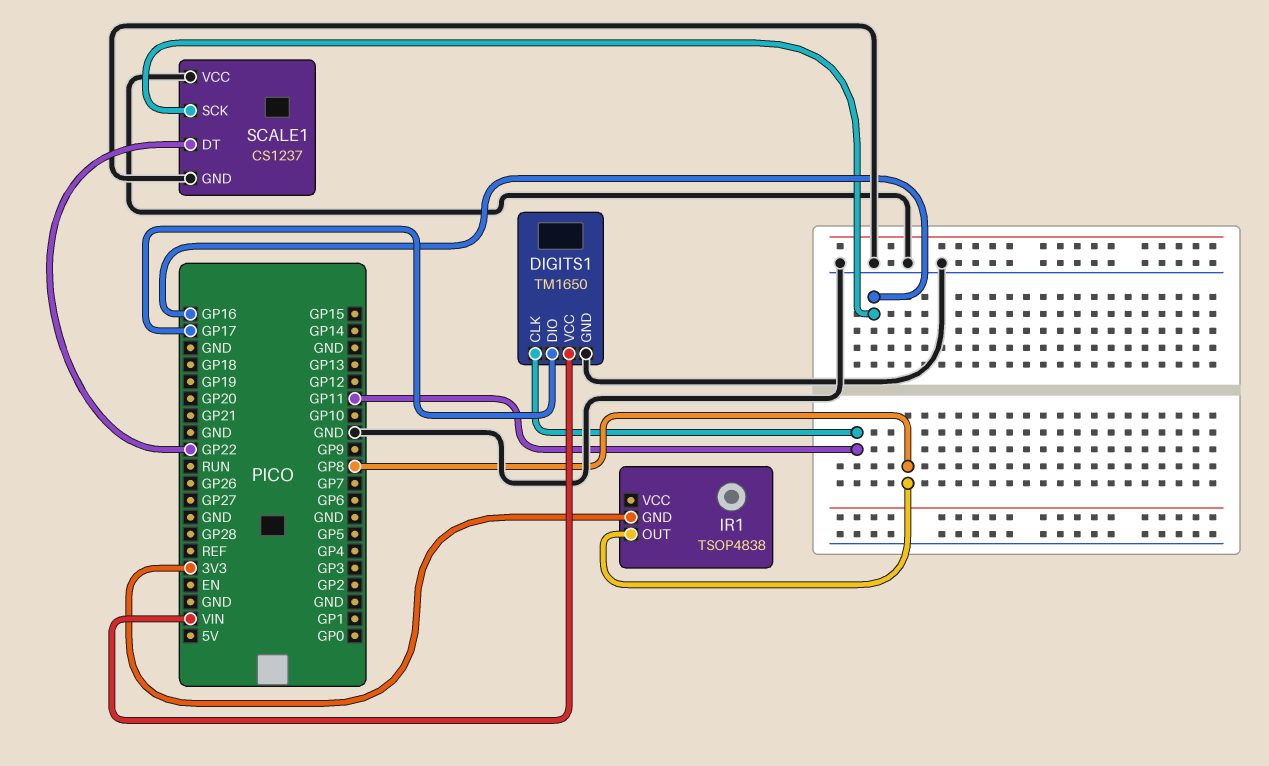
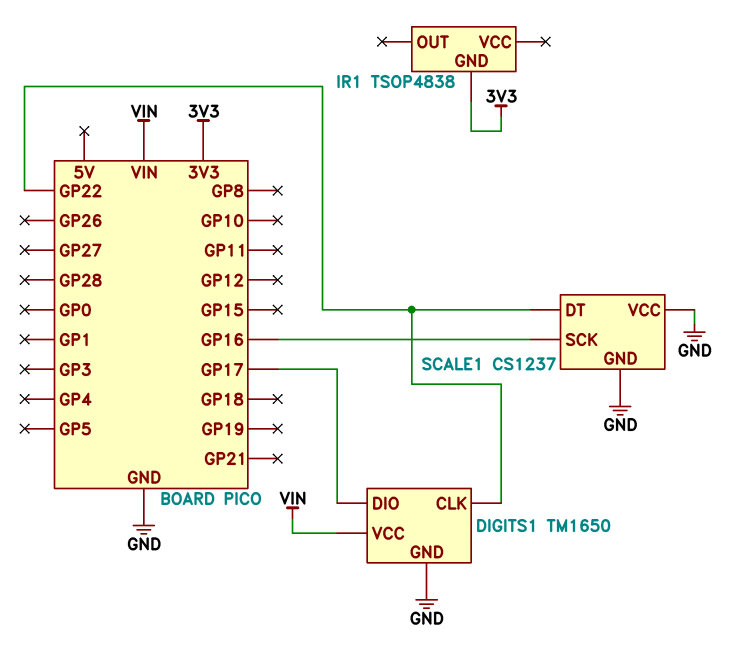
DIGITS1 pin CLK: GP11 -> GP22
IR1 pin OUT: GP8 -> none

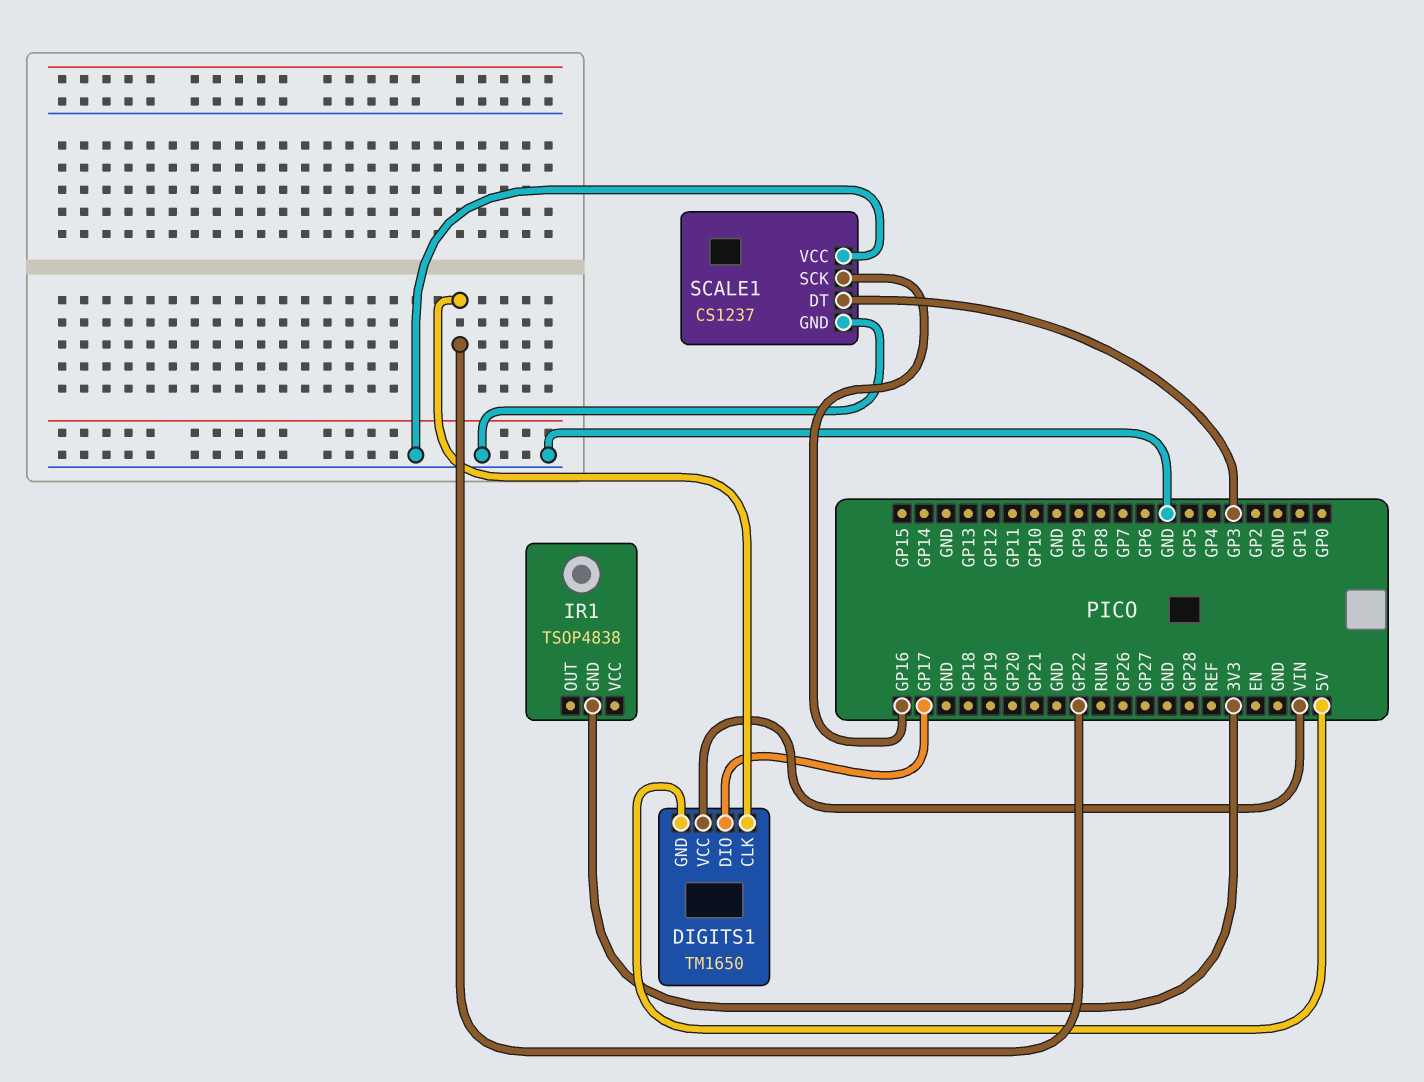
DIGITS1 pin GND: GND -> 5V
SCALE1 pin DT: GP22 -> GP3

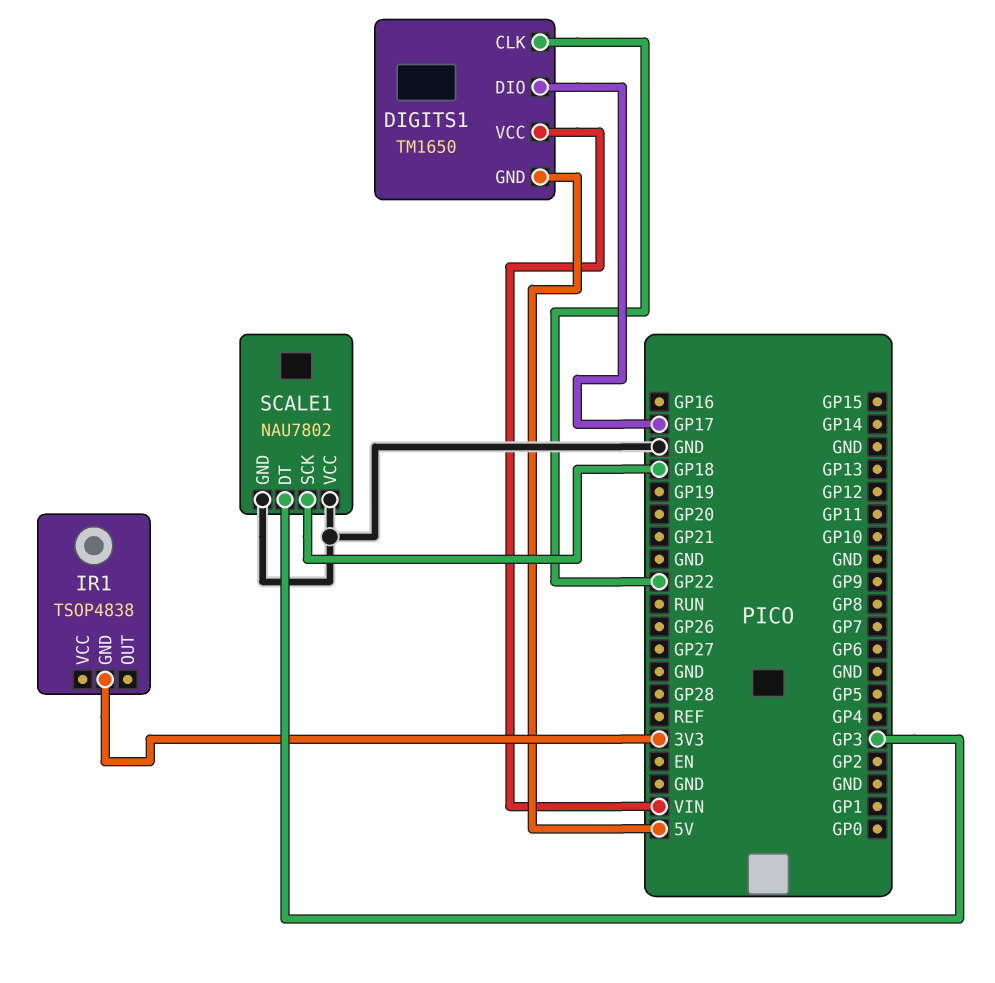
SCALE1: CS1237 -> NAU7802
SCALE1 pin SCK: GP16 -> GP18

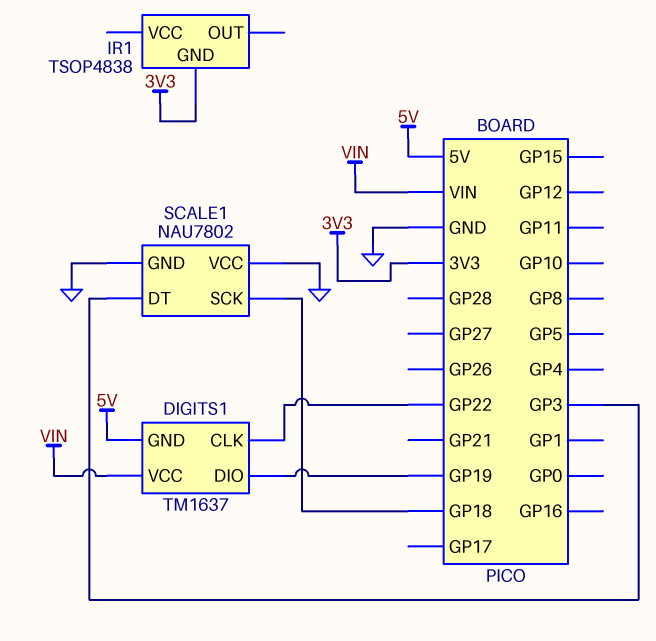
DIGITS1: TM1650 -> TM1637
DIGITS1 pin DIO: GP17 -> GP19

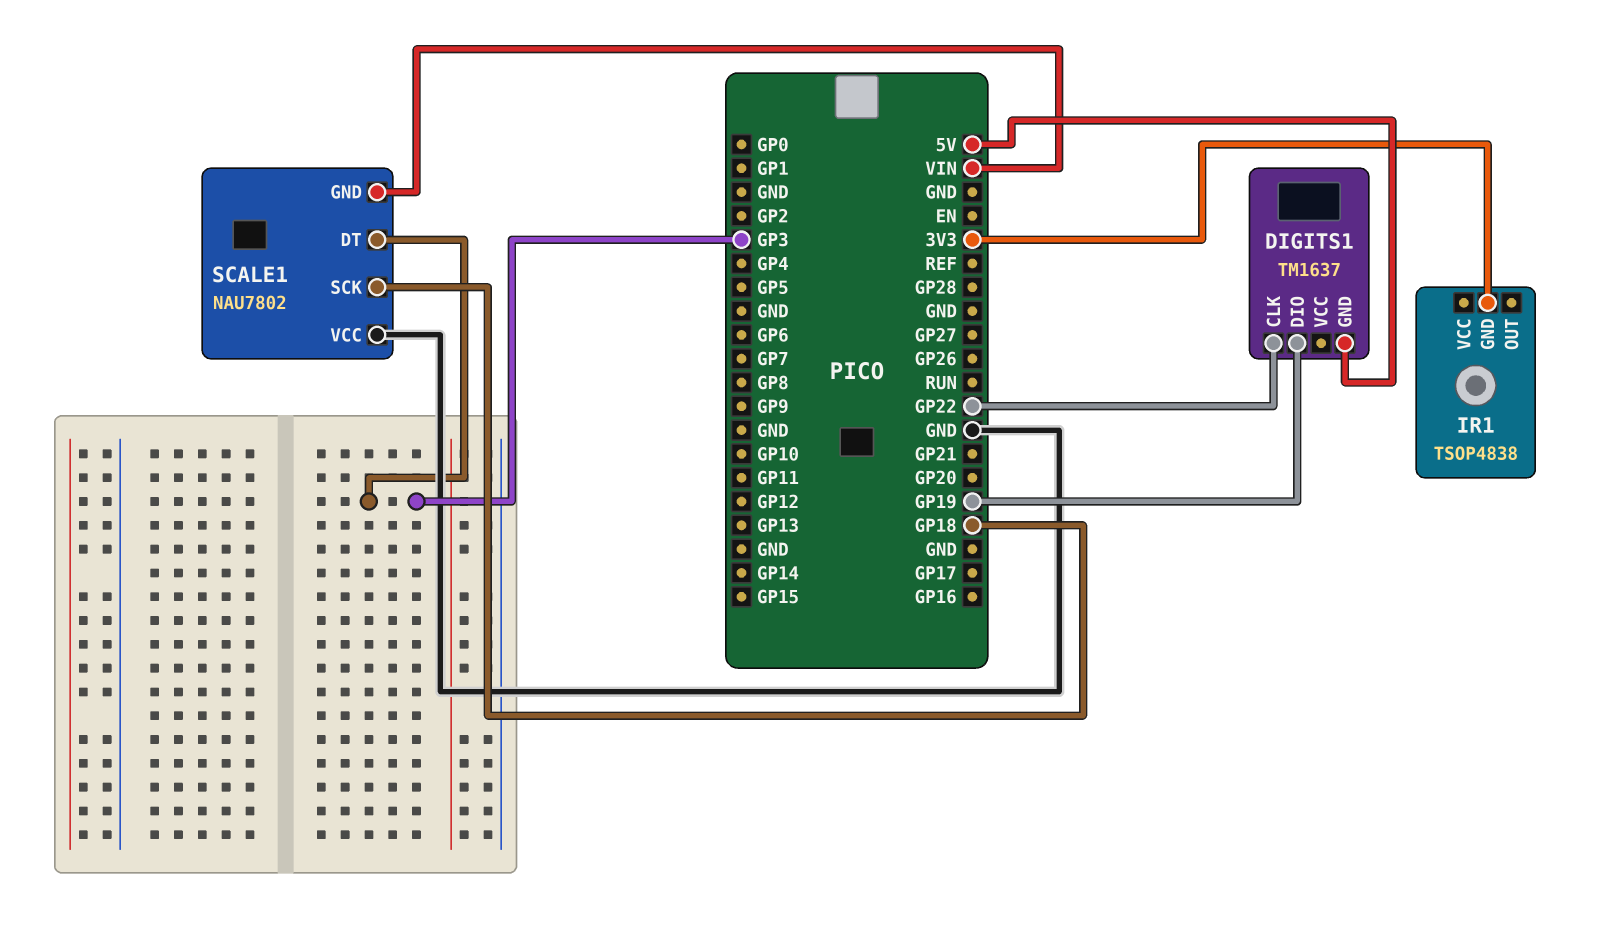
DIGITS1 pin VCC: VIN -> none
SCALE1 pin GND: GND -> VIN

